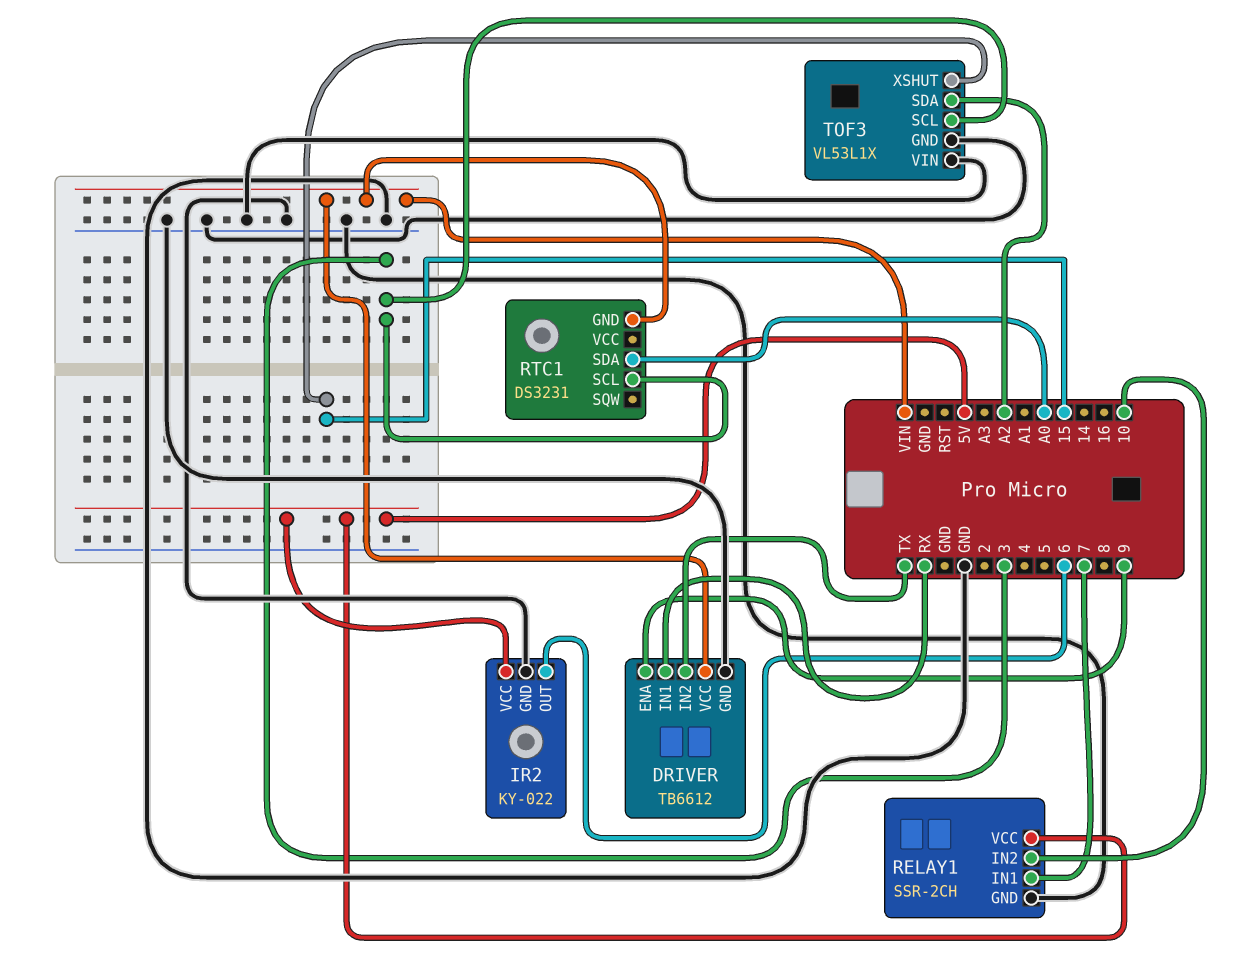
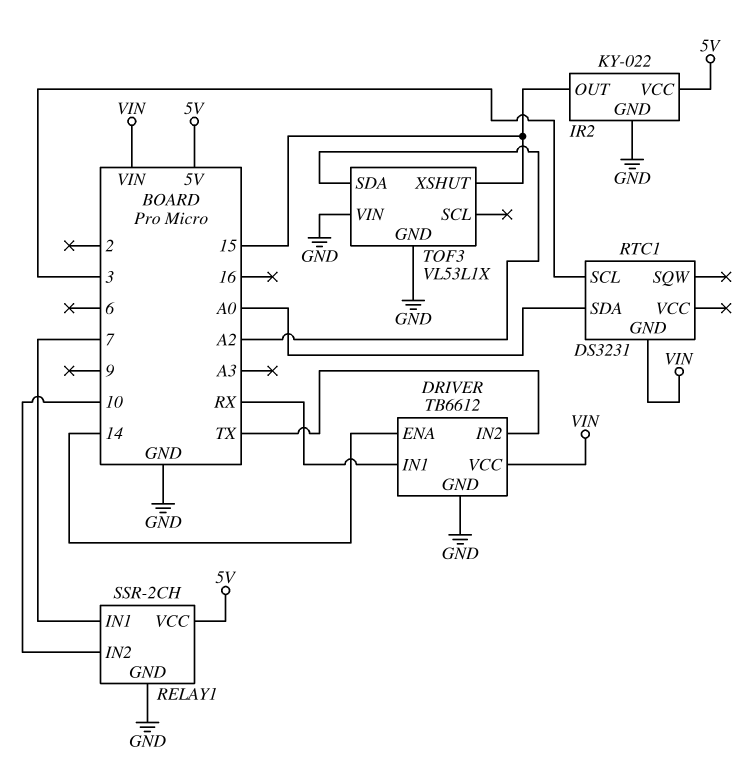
DRIVER pin ENA: 9 -> 14
IR2 pin OUT: 6 -> 15
TOF3 pin SCL: 3 -> none

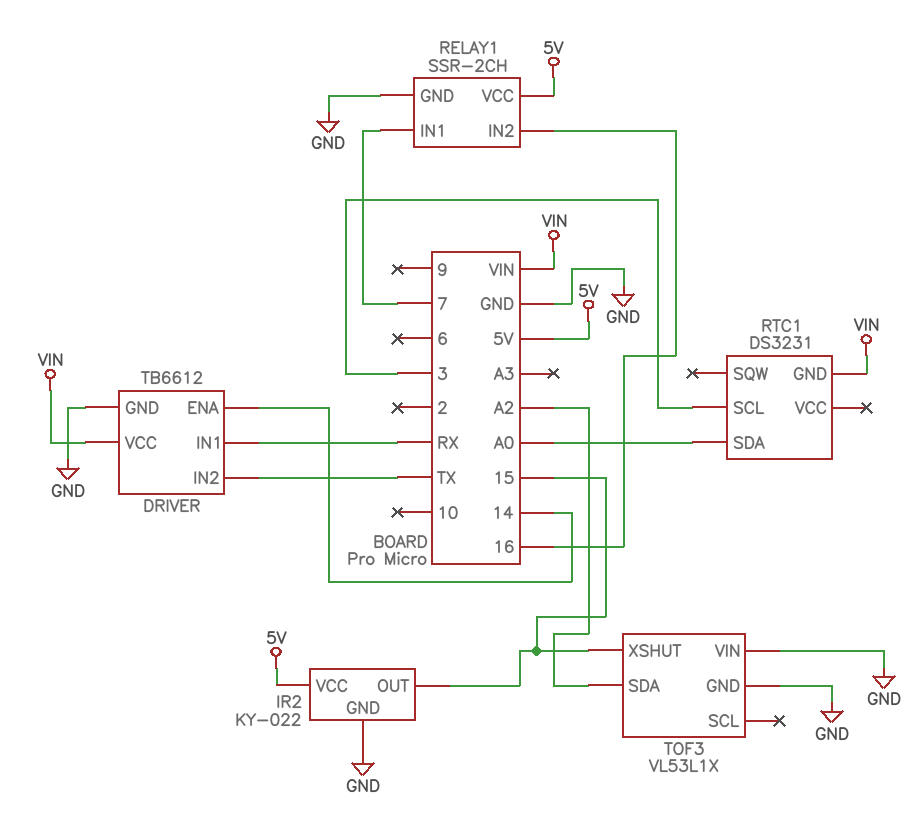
RELAY1 pin IN2: 10 -> 16

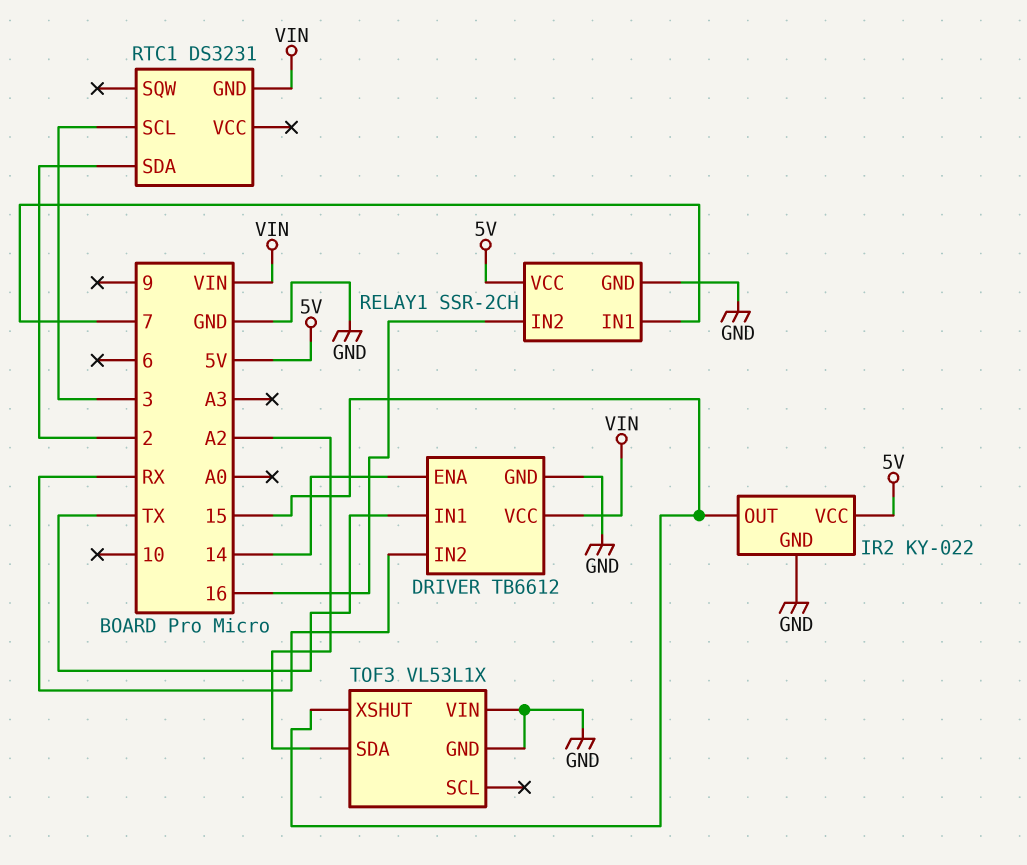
DRIVER pin IN1: RX -> TX
DRIVER pin IN2: TX -> RX
RTC1 pin SDA: A0 -> 2

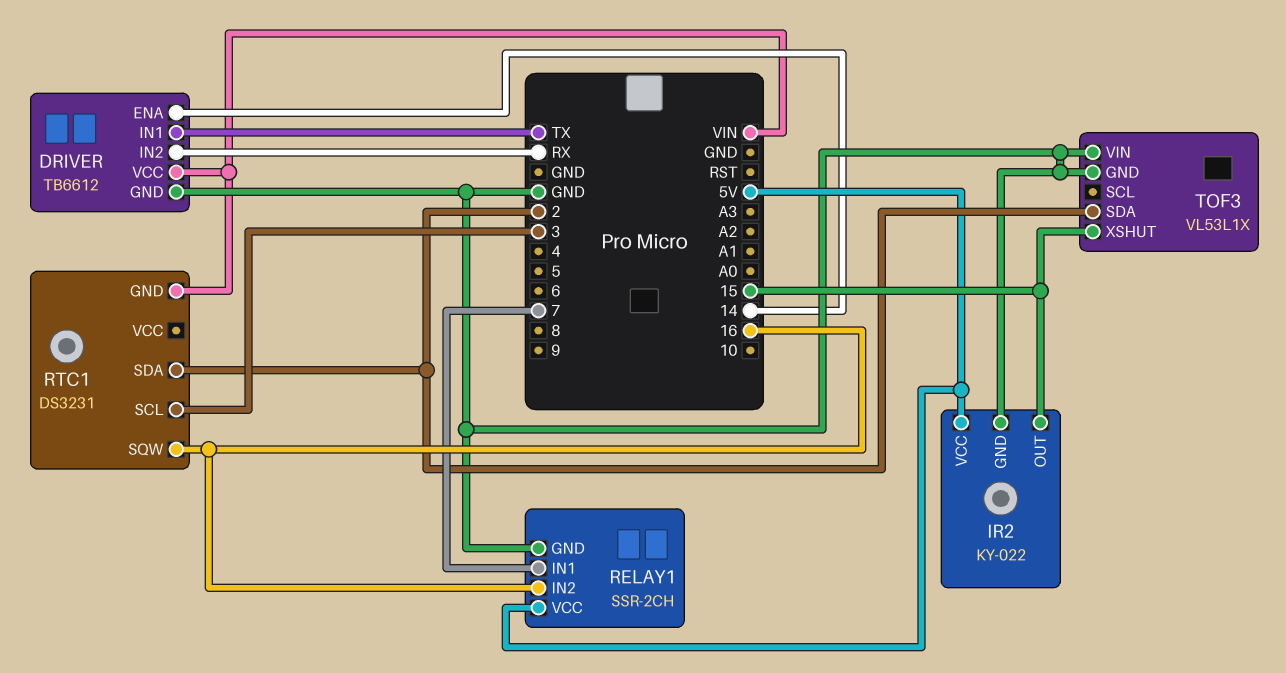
RTC1 pin SQW: none -> 16
TOF3 pin SDA: A2 -> 2

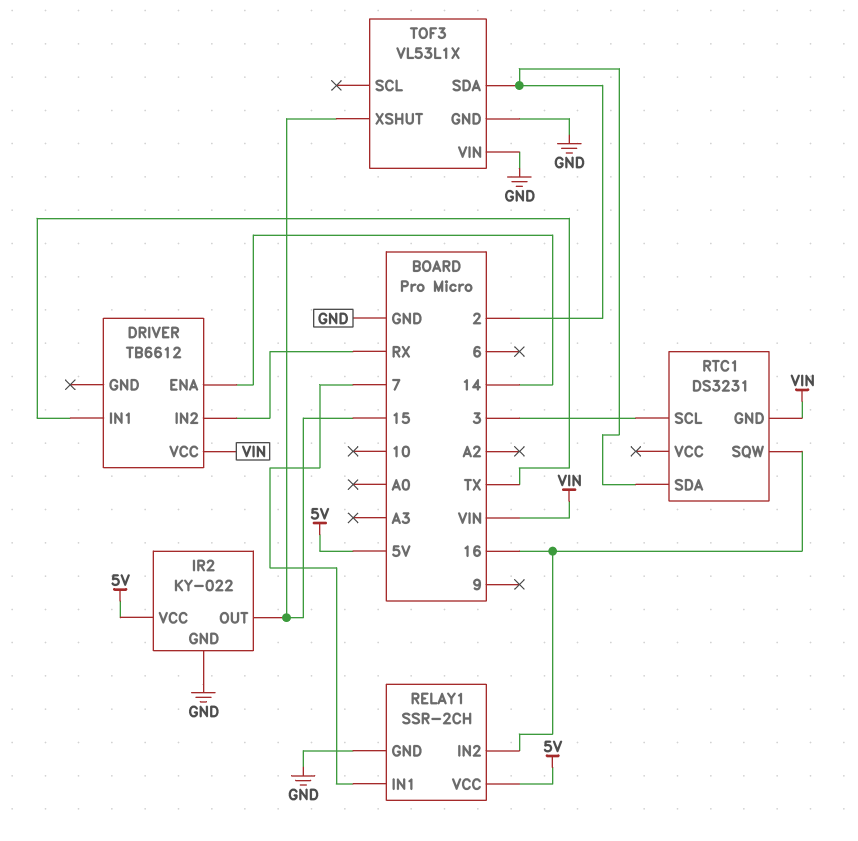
DRIVER pin GND: GND -> none

